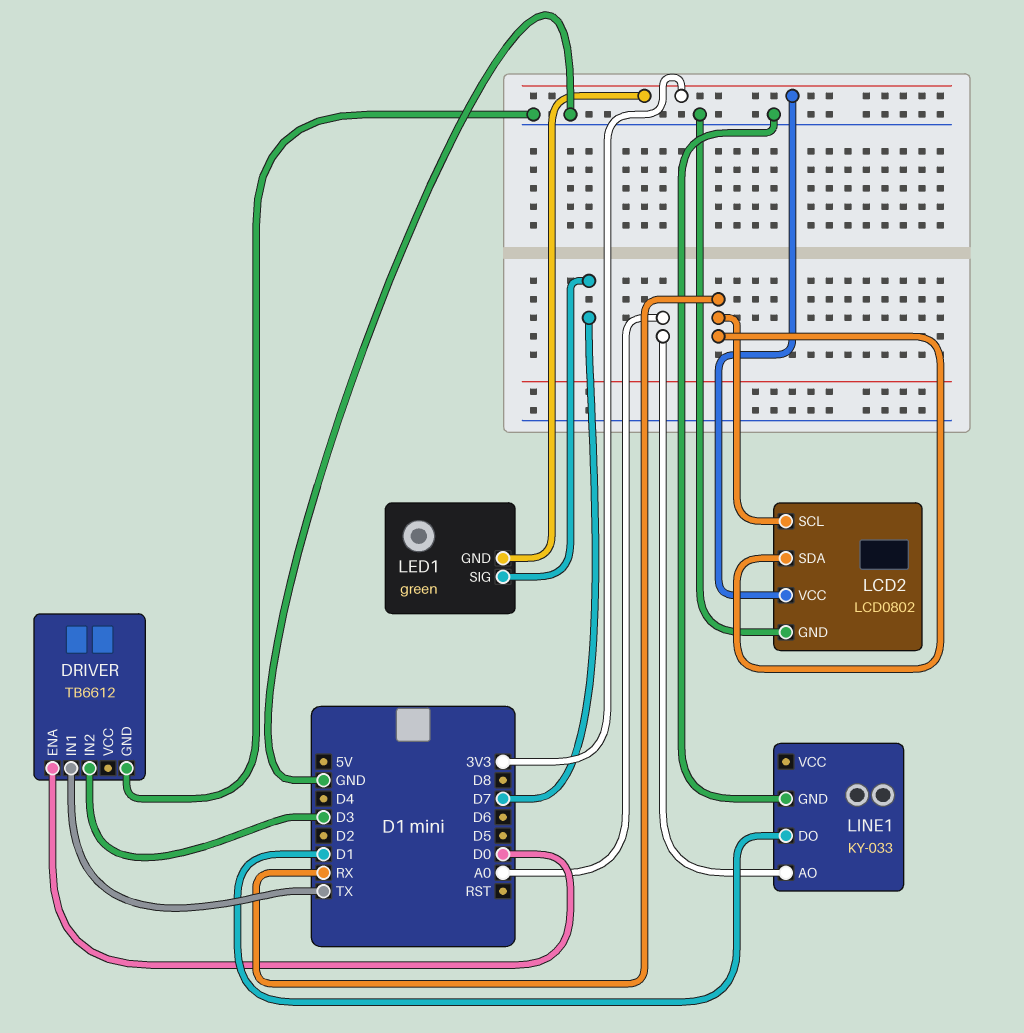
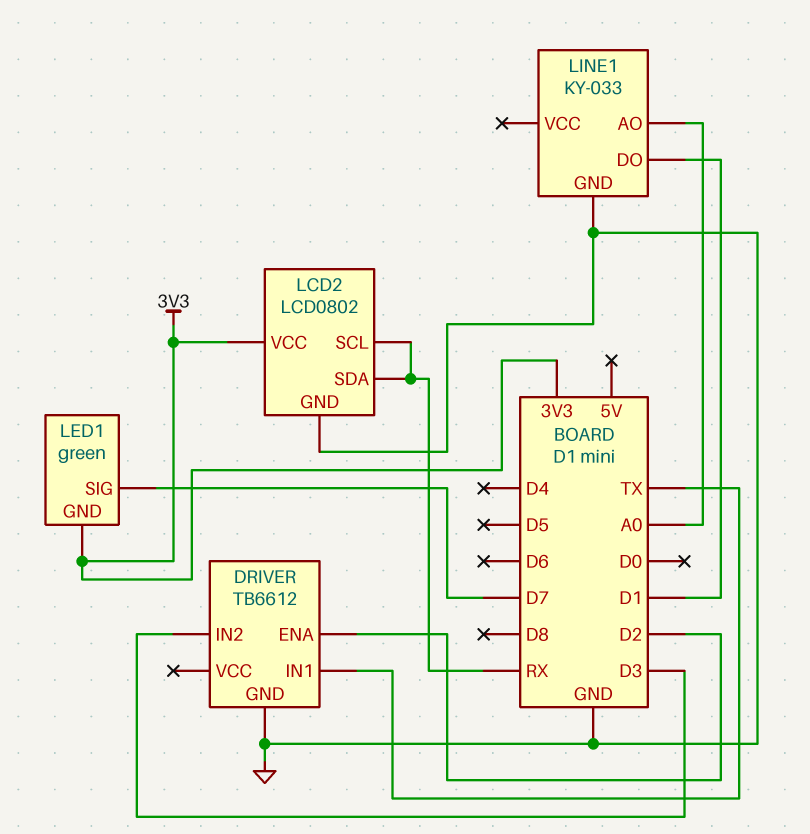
DRIVER pin ENA: D0 -> D2

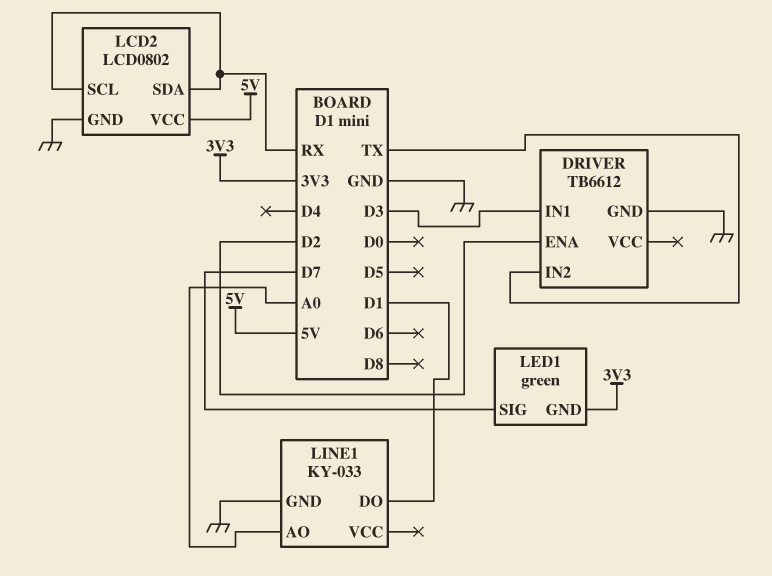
DRIVER pin IN1: TX -> D3
DRIVER pin IN2: D3 -> TX
LCD2 pin VCC: 3V3 -> 5V

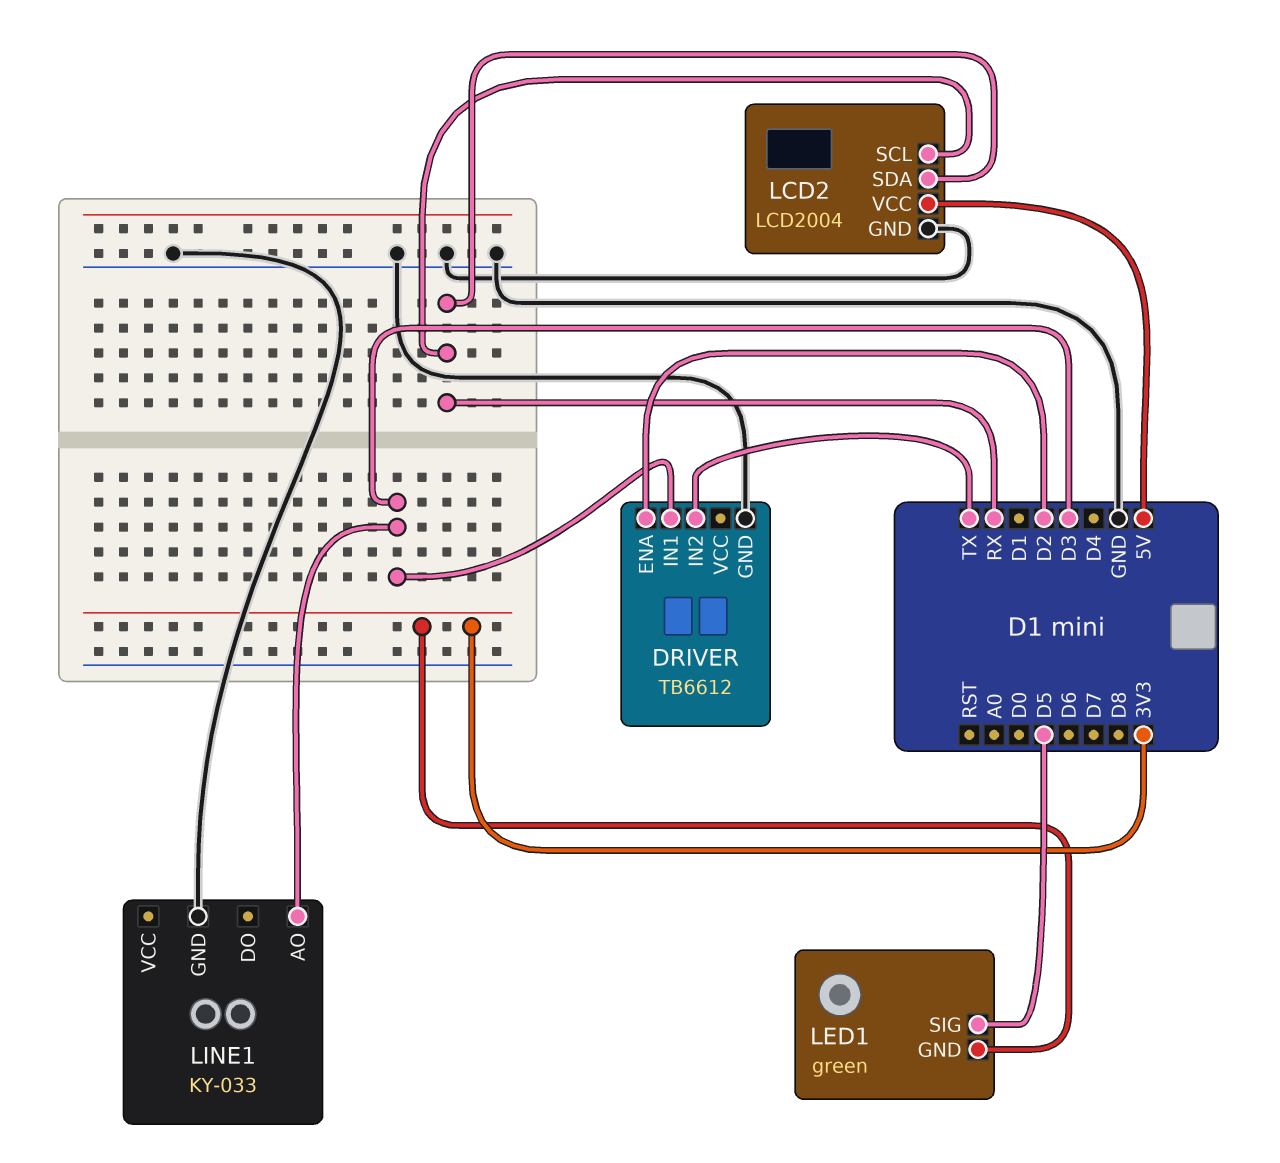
LCD2: LCD0802 -> LCD2004
LED1 pin SIG: D7 -> D5
LINE1 pin AO: A0 -> D3
LINE1 pin DO: D1 -> none

